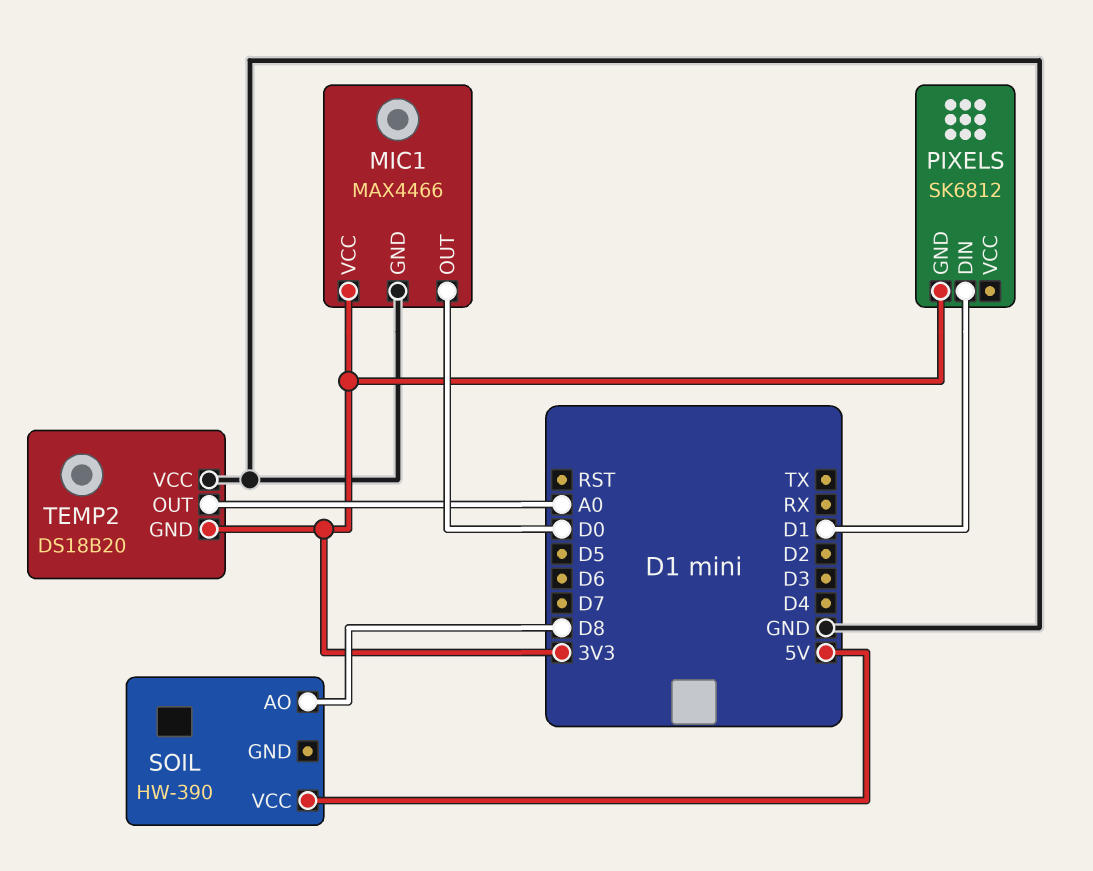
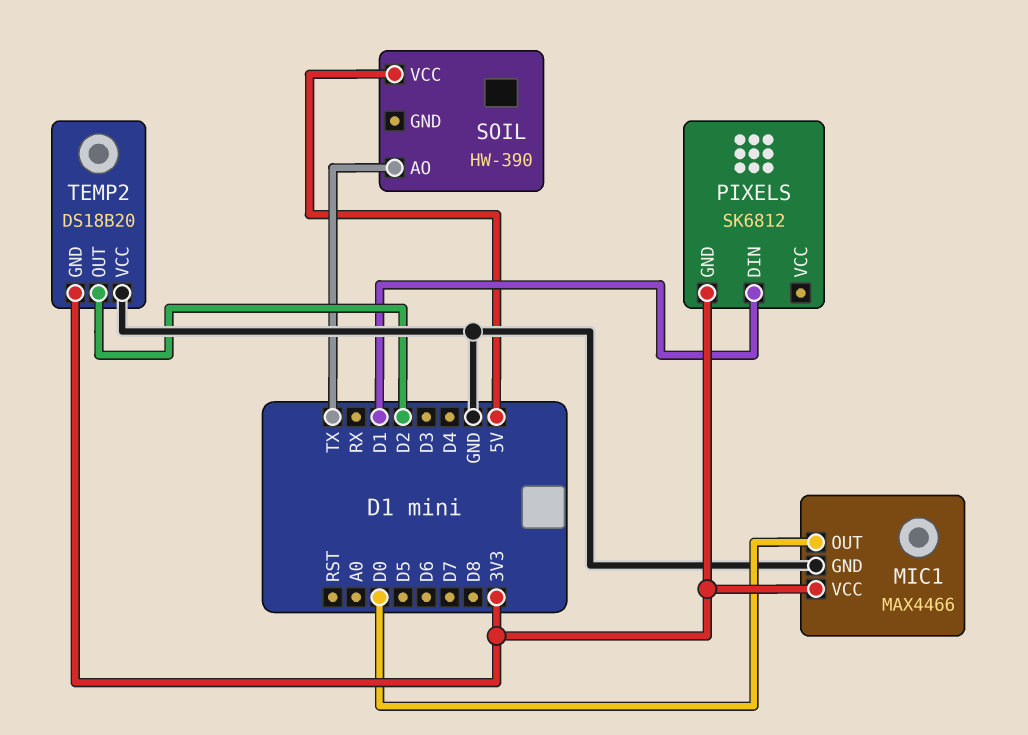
SOIL pin AO: D8 -> TX
TEMP2 pin OUT: A0 -> D2

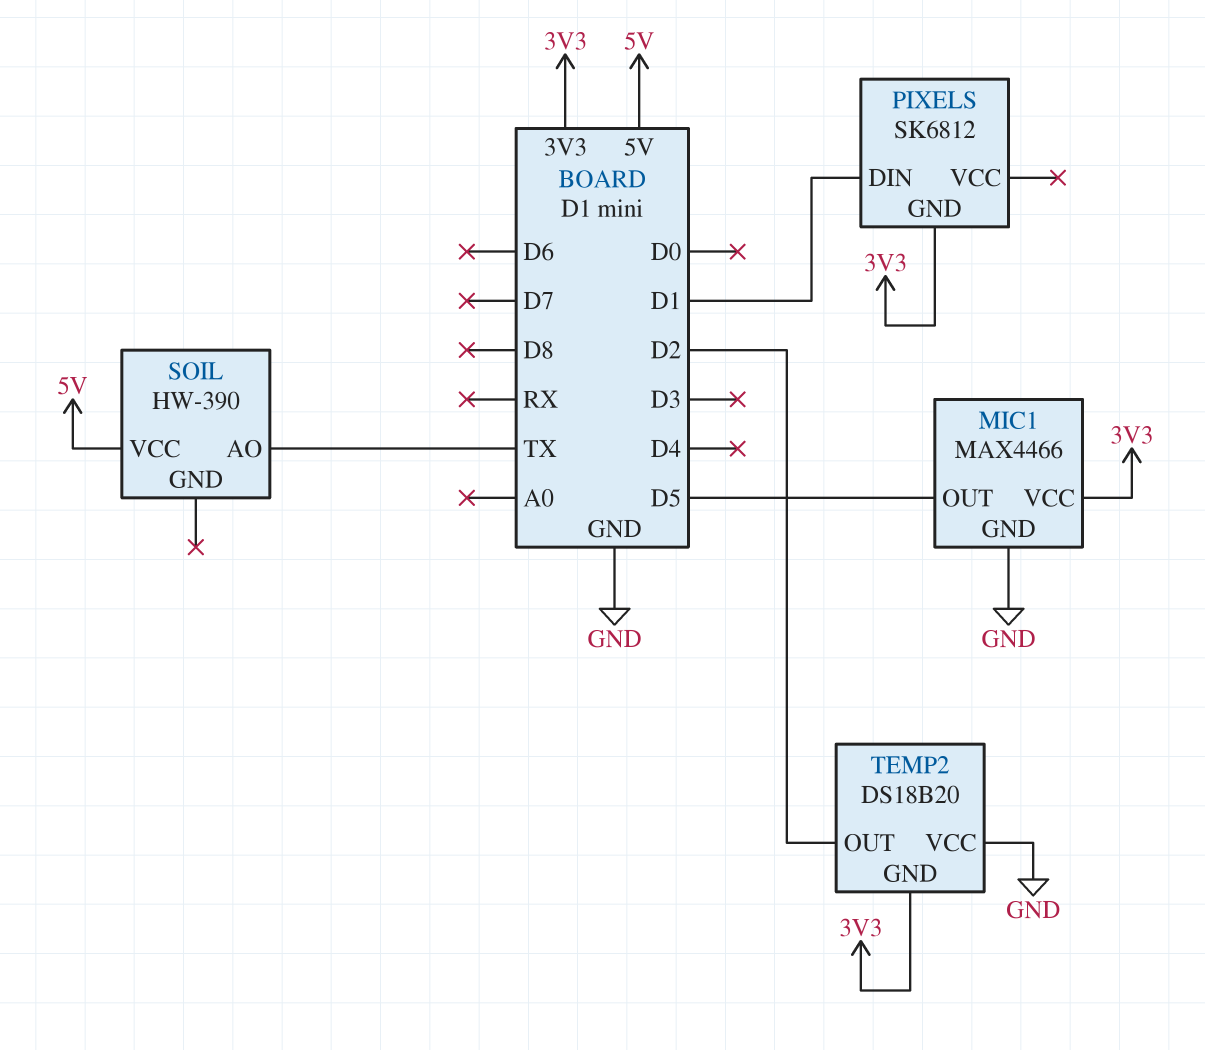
MIC1 pin OUT: D0 -> D5

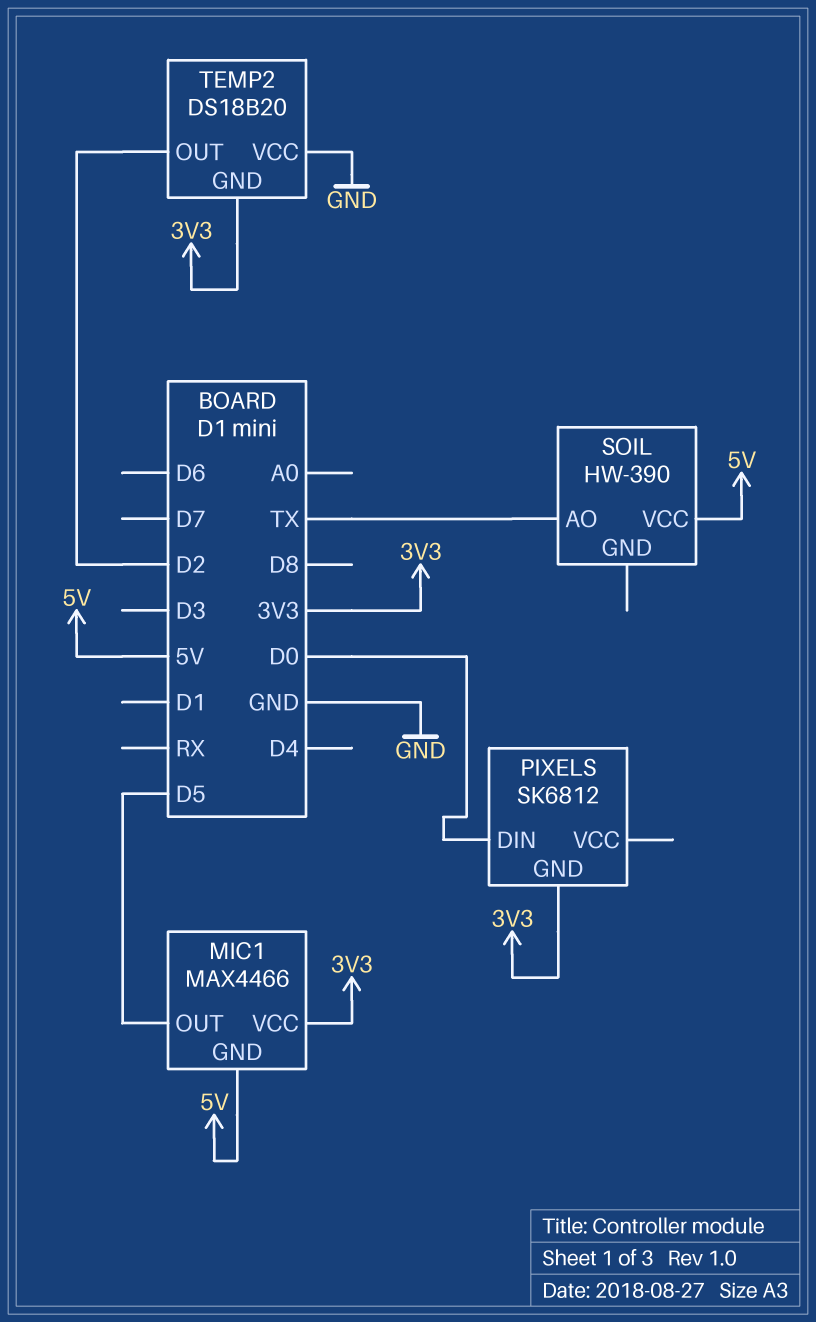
MIC1 pin GND: GND -> 5V
PIXELS pin DIN: D1 -> D0

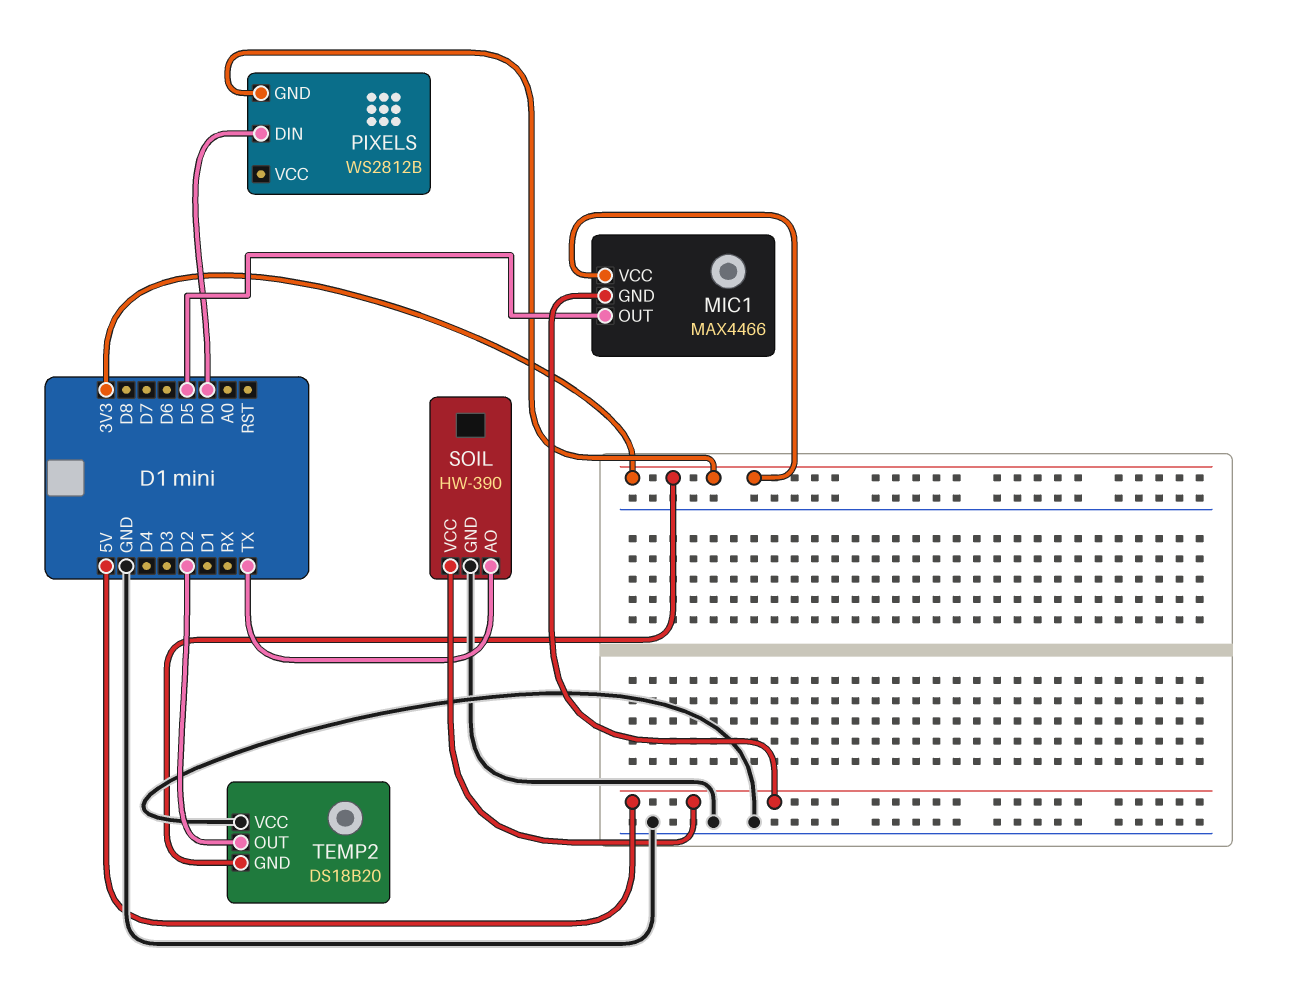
PIXELS: SK6812 -> WS2812B
SOIL pin GND: none -> GND

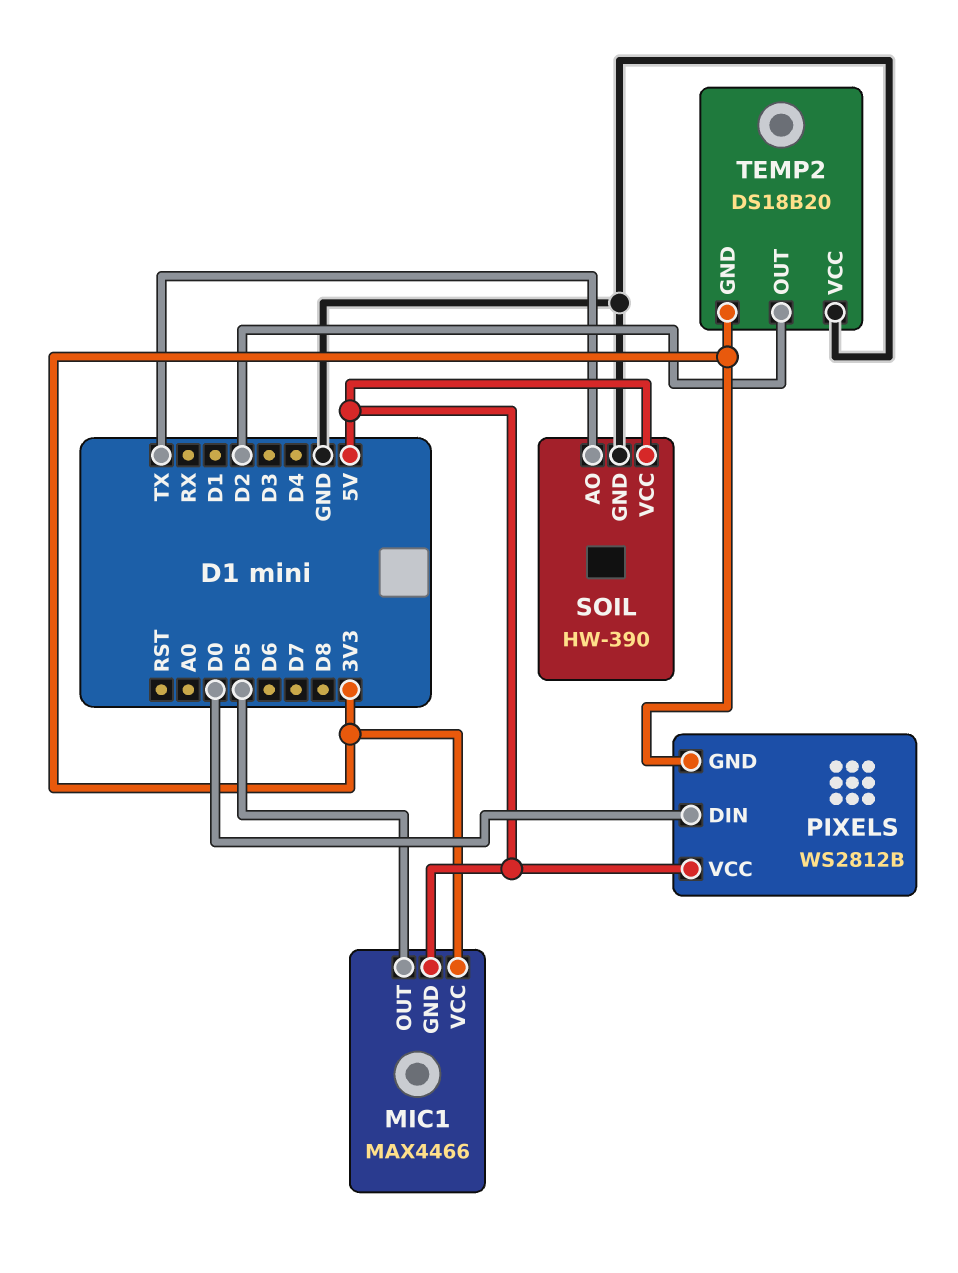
PIXELS pin VCC: none -> 5V

